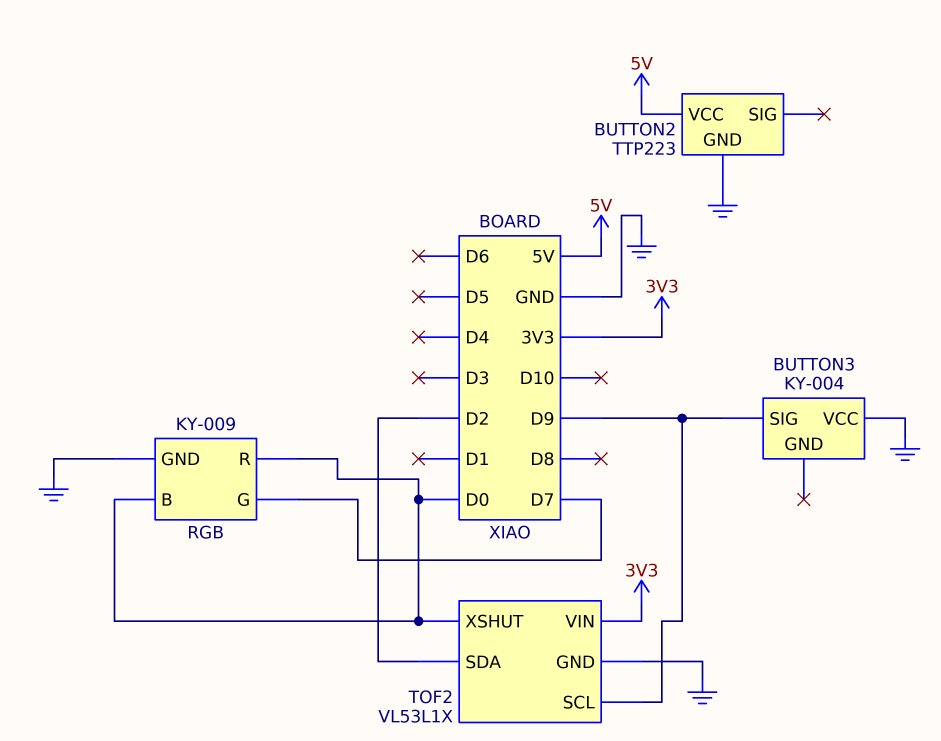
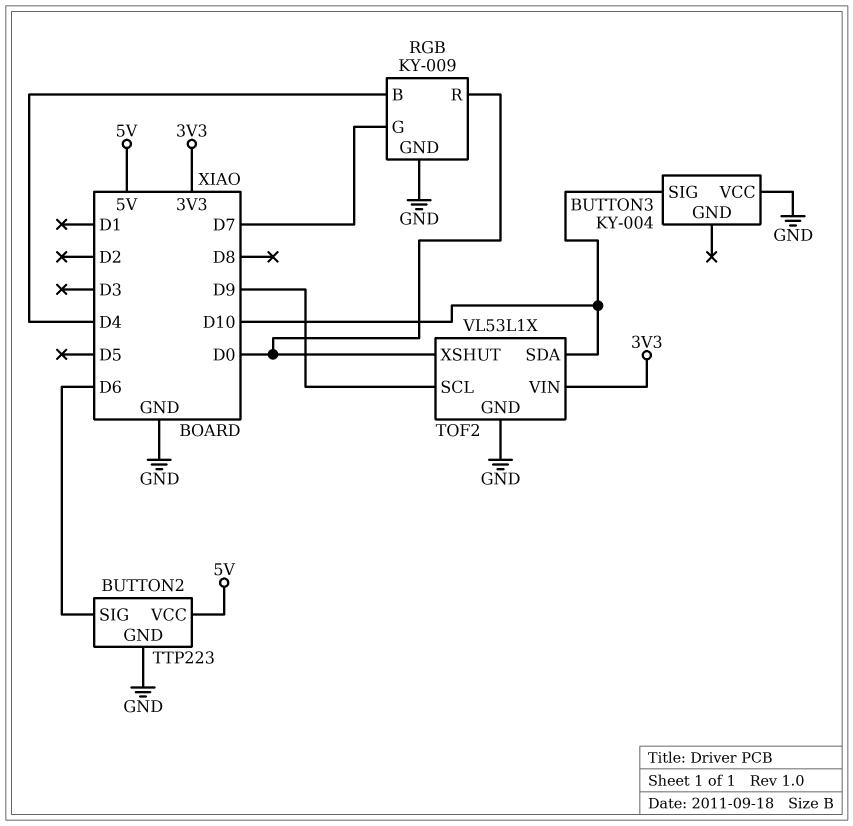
BUTTON2 pin SIG: none -> D6
BUTTON3 pin SIG: D9 -> D10
RGB pin B: D0 -> D4
TOF2 pin SDA: D2 -> D10

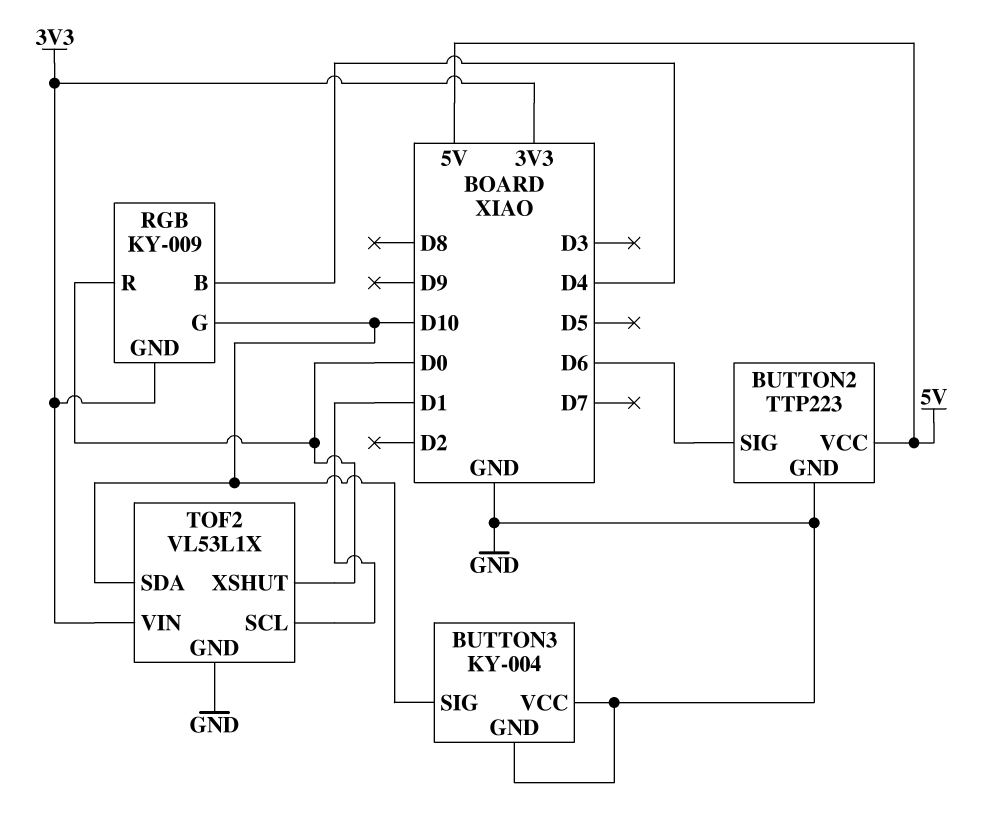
BUTTON3 pin GND: none -> GND
RGB pin G: D7 -> D10
RGB pin GND: GND -> 3V3
TOF2 pin SCL: D9 -> D1

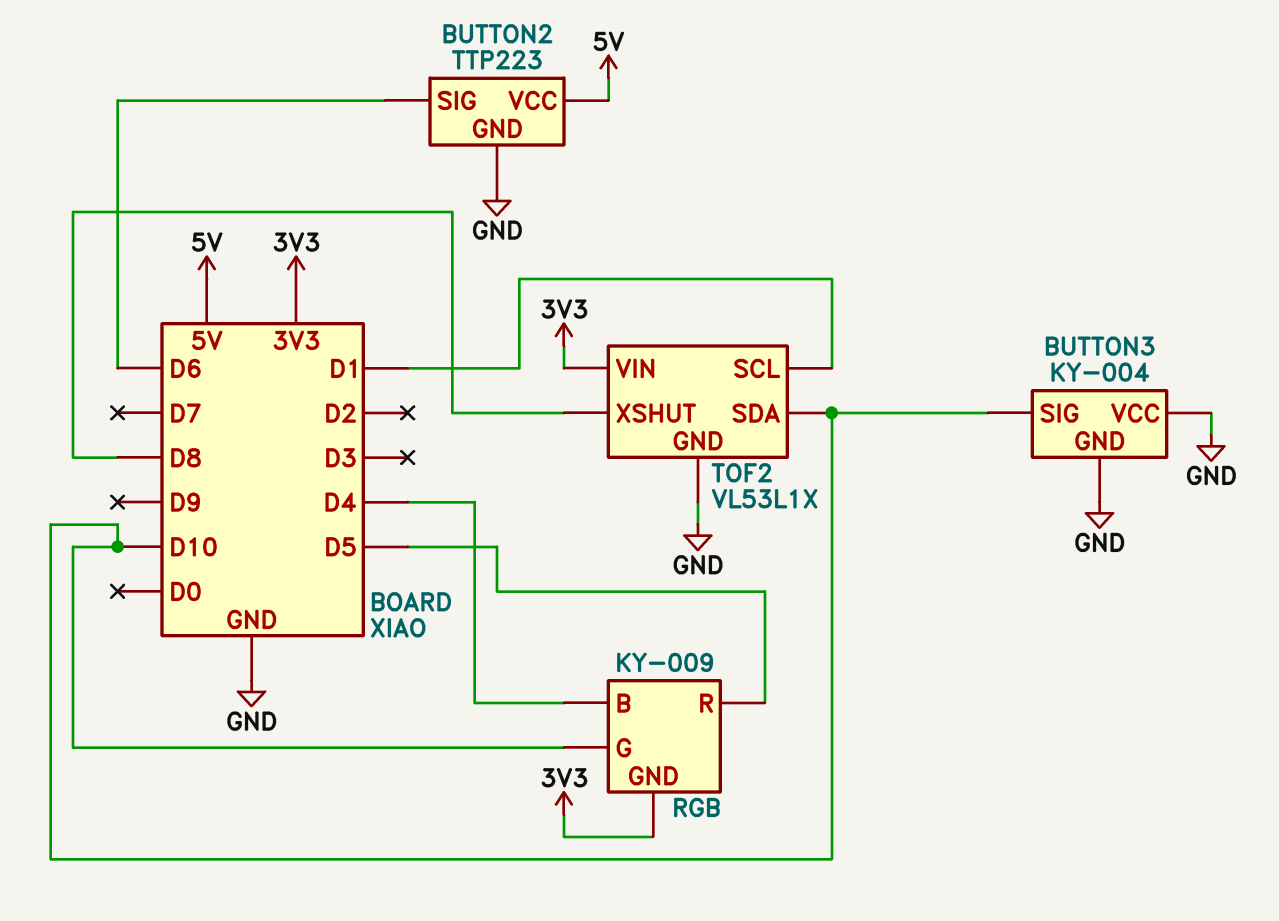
RGB pin R: D0 -> D5
TOF2 pin XSHUT: D0 -> D8

